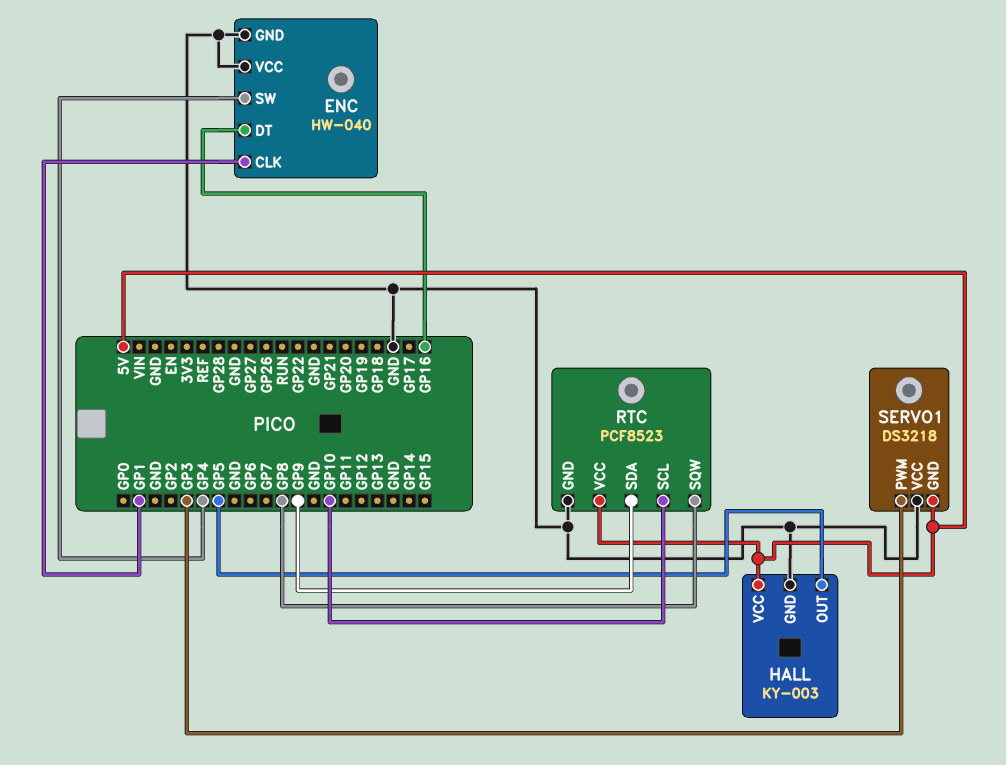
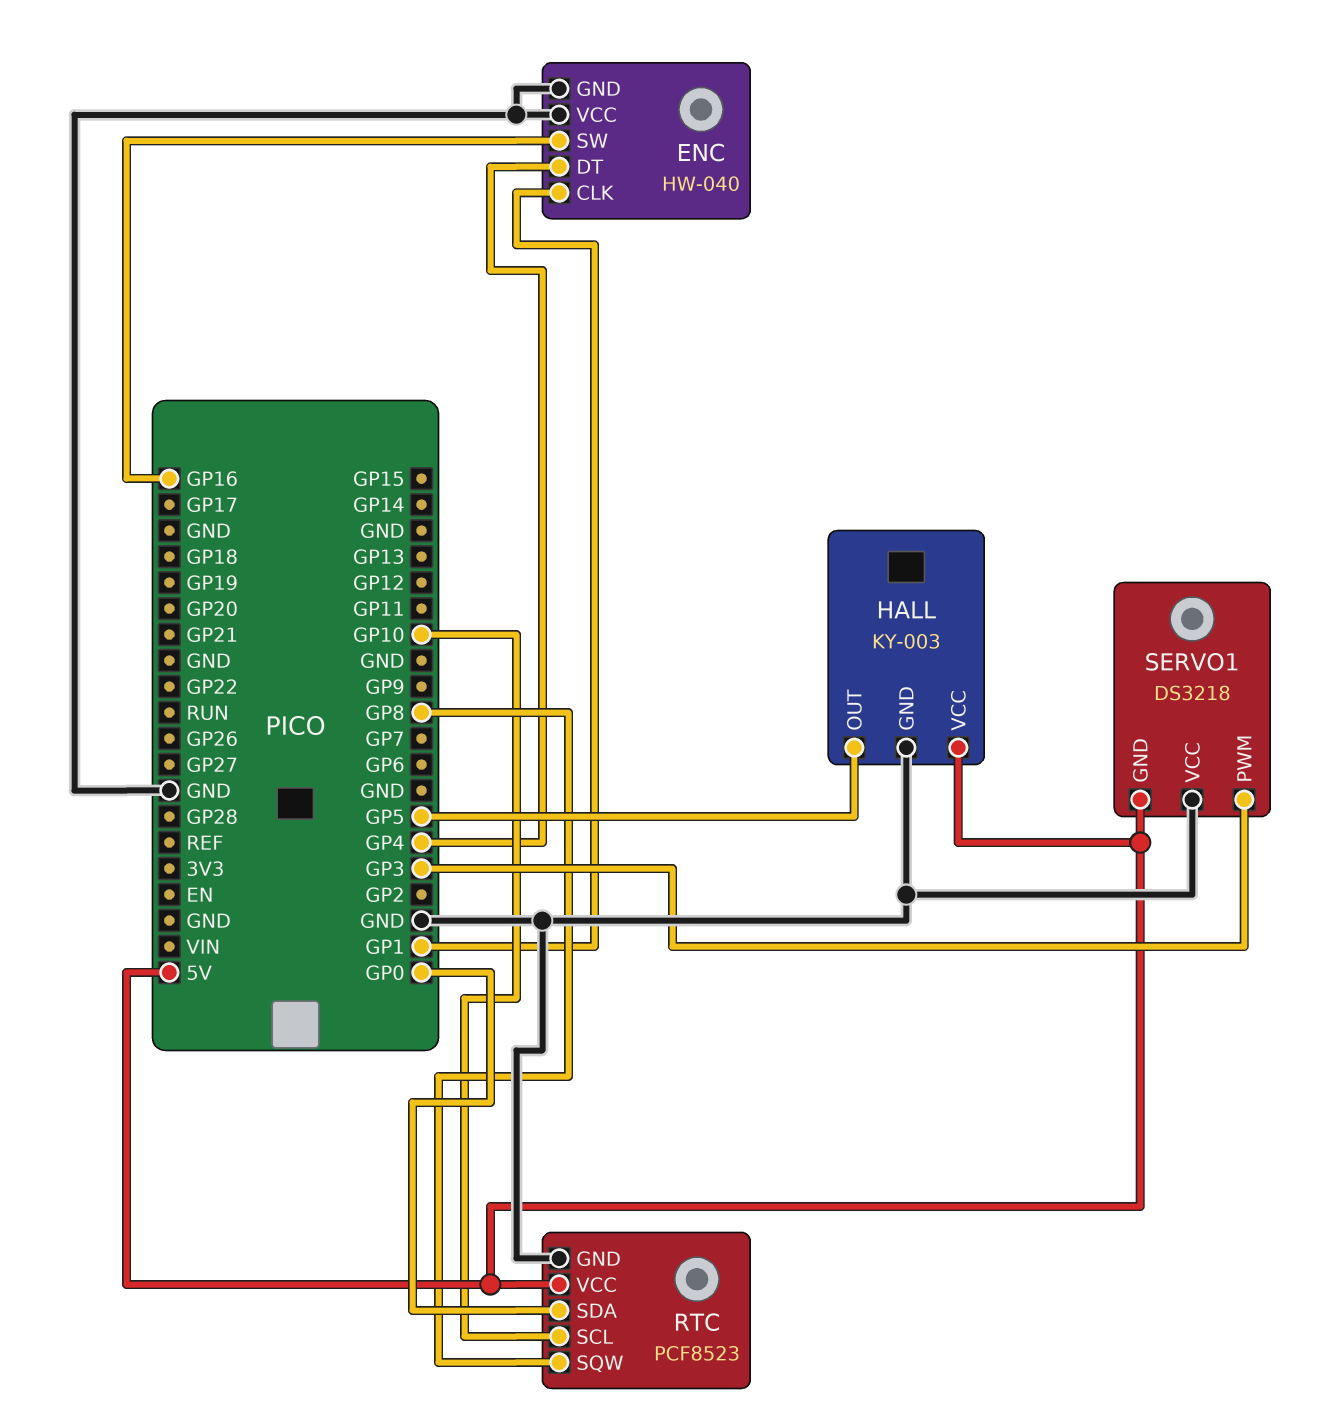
ENC pin DT: GP16 -> GP4
ENC pin SW: GP4 -> GP16
RTC pin SDA: GP9 -> GP0

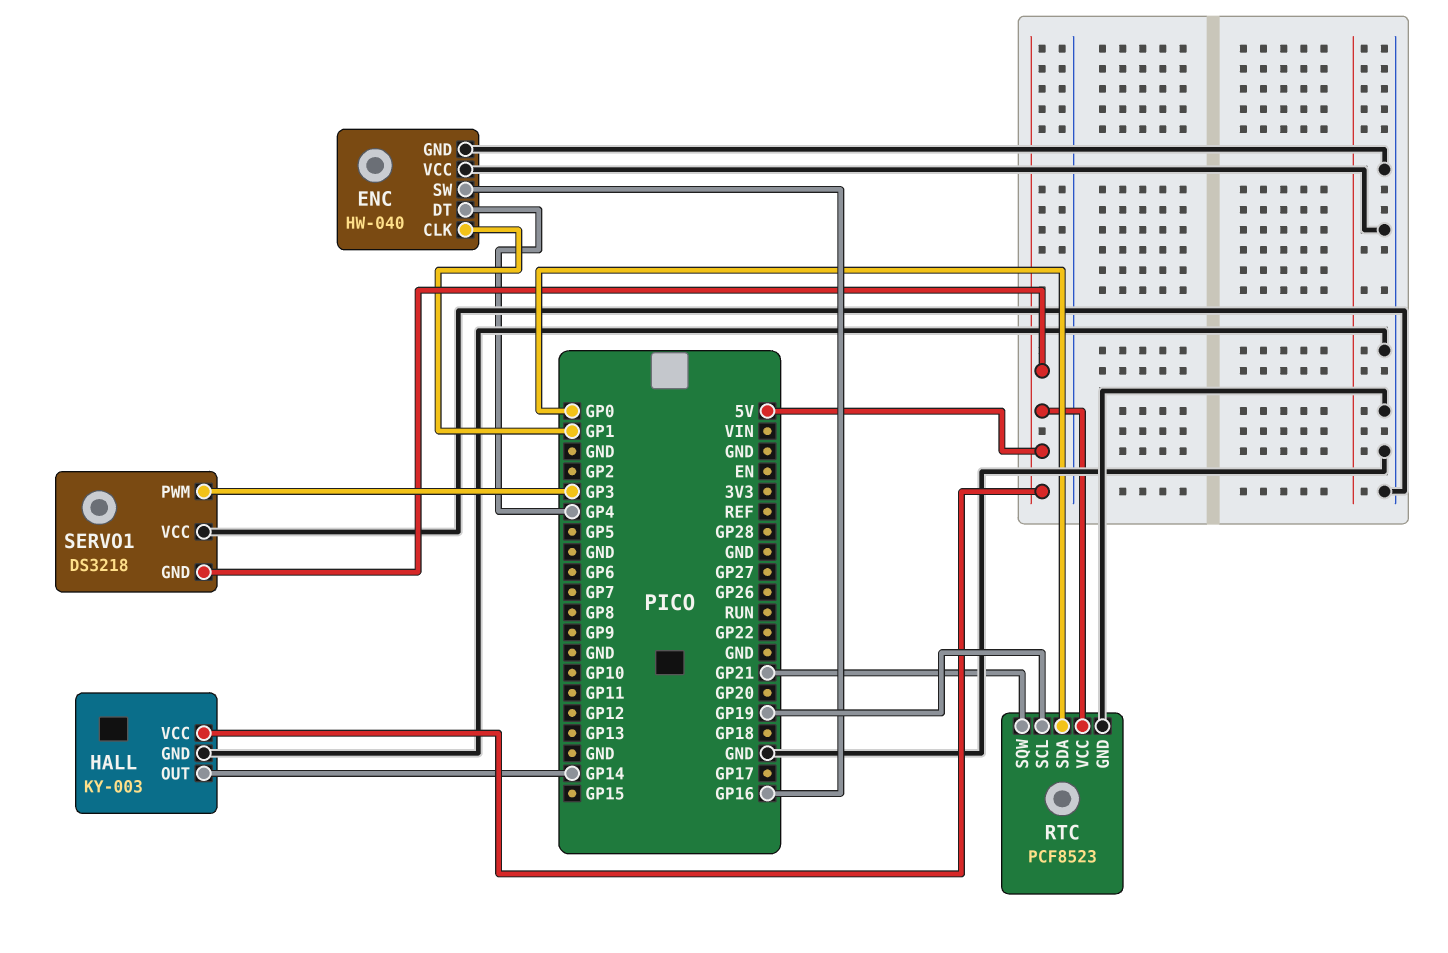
HALL pin OUT: GP5 -> GP14
RTC pin SCL: GP10 -> GP19
RTC pin SQW: GP8 -> GP21

